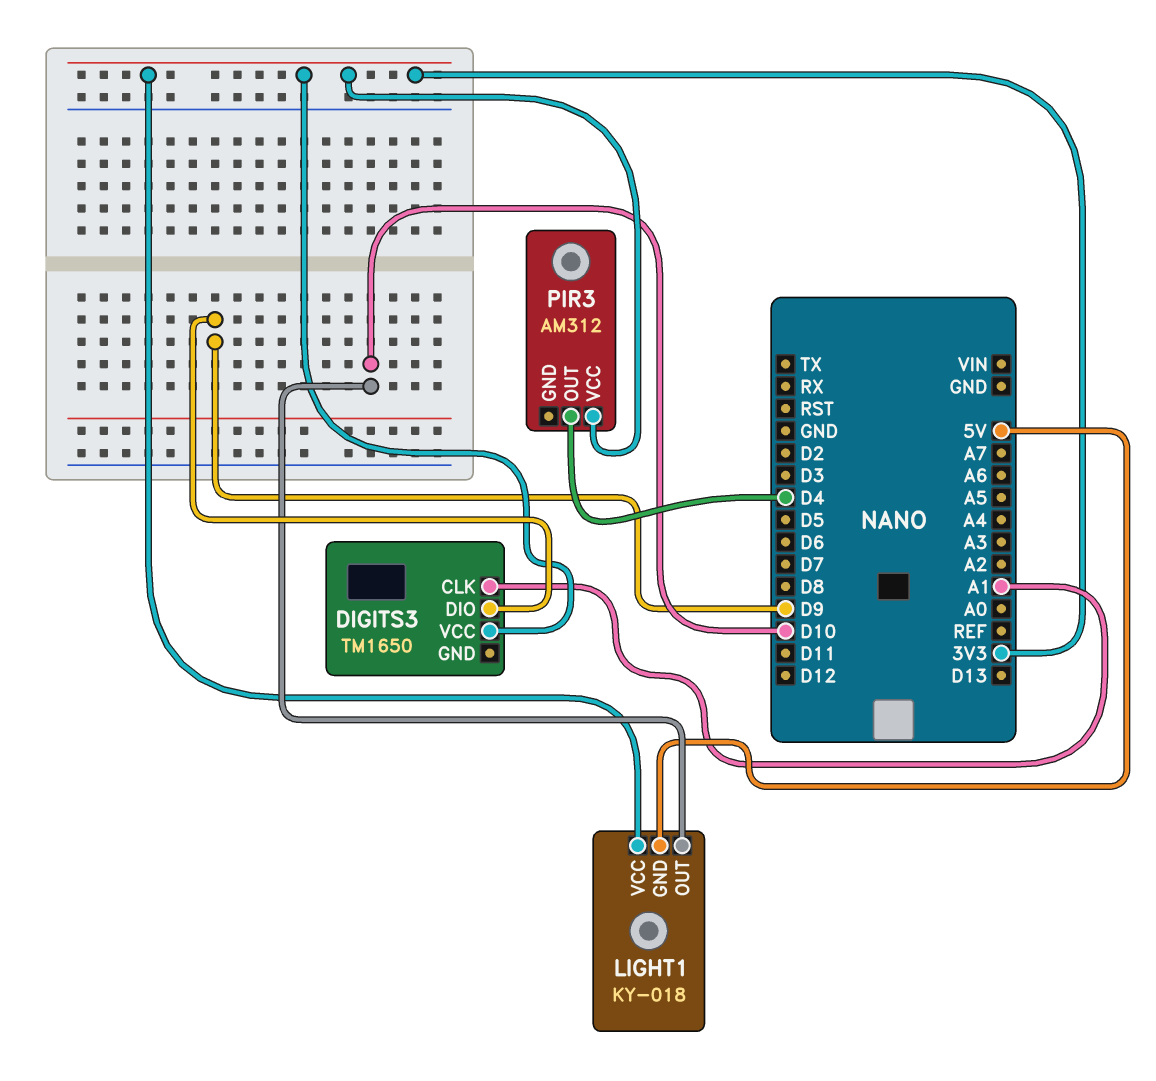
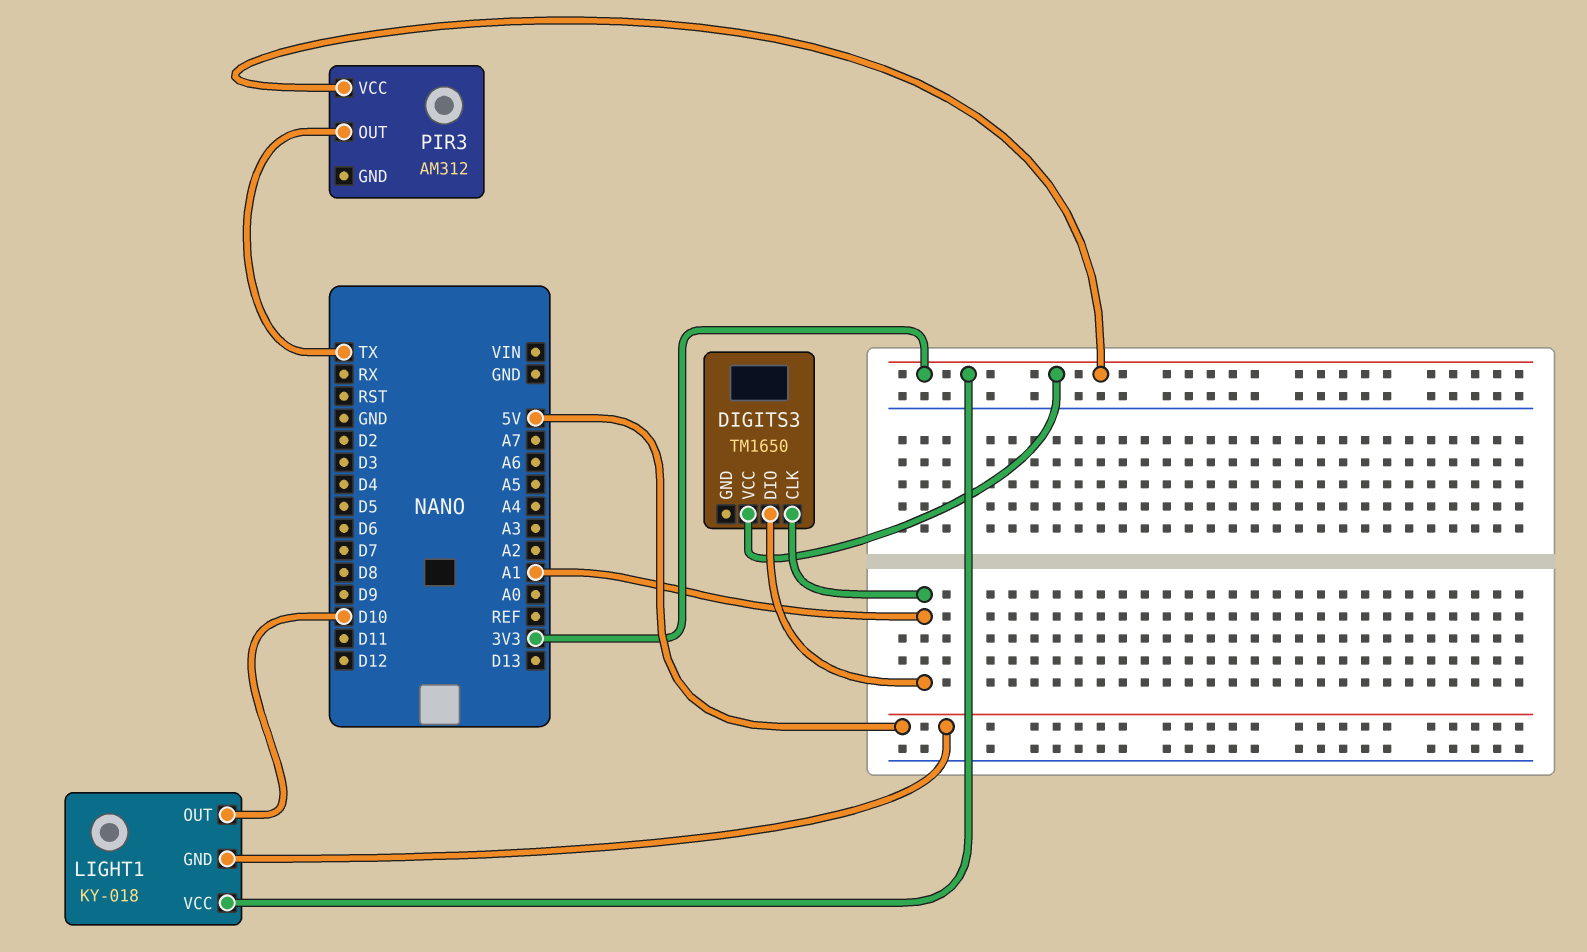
DIGITS3 pin DIO: D9 -> A1
PIR3 pin OUT: D4 -> TX

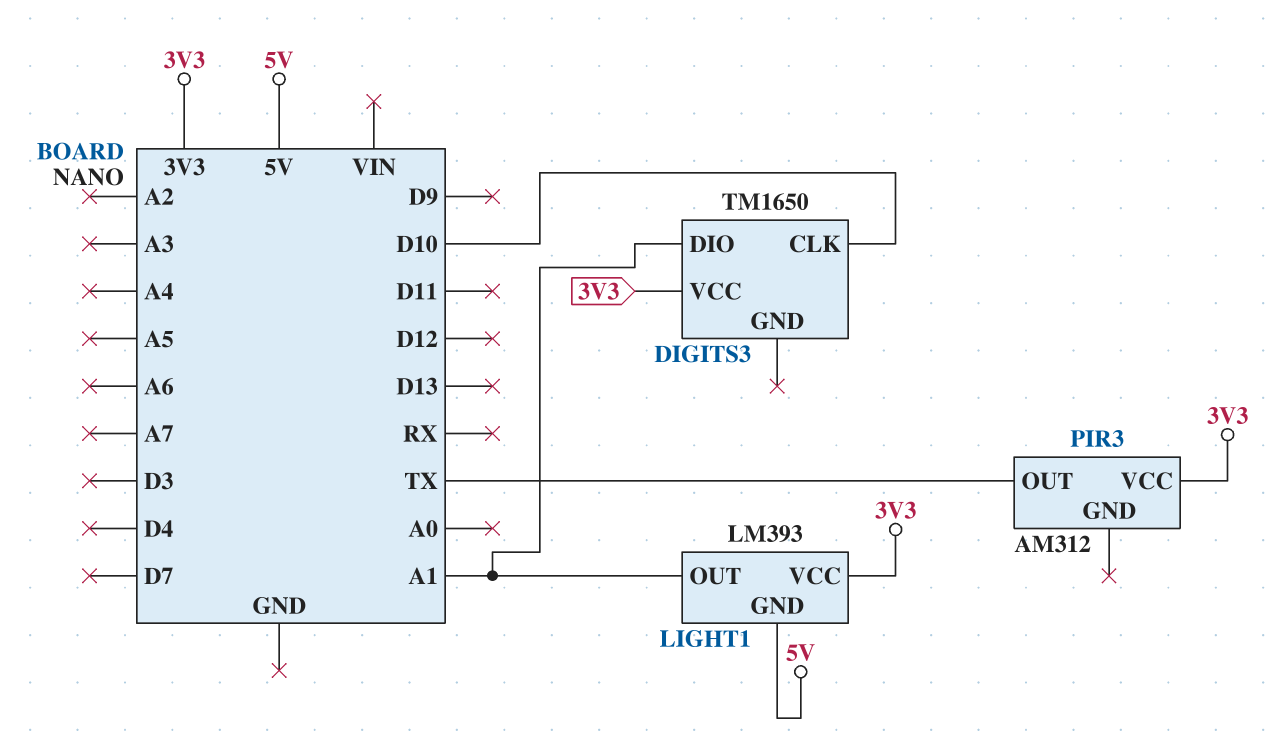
DIGITS3 pin CLK: A1 -> D10
LIGHT1: KY-018 -> LM393
LIGHT1 pin OUT: D10 -> A1

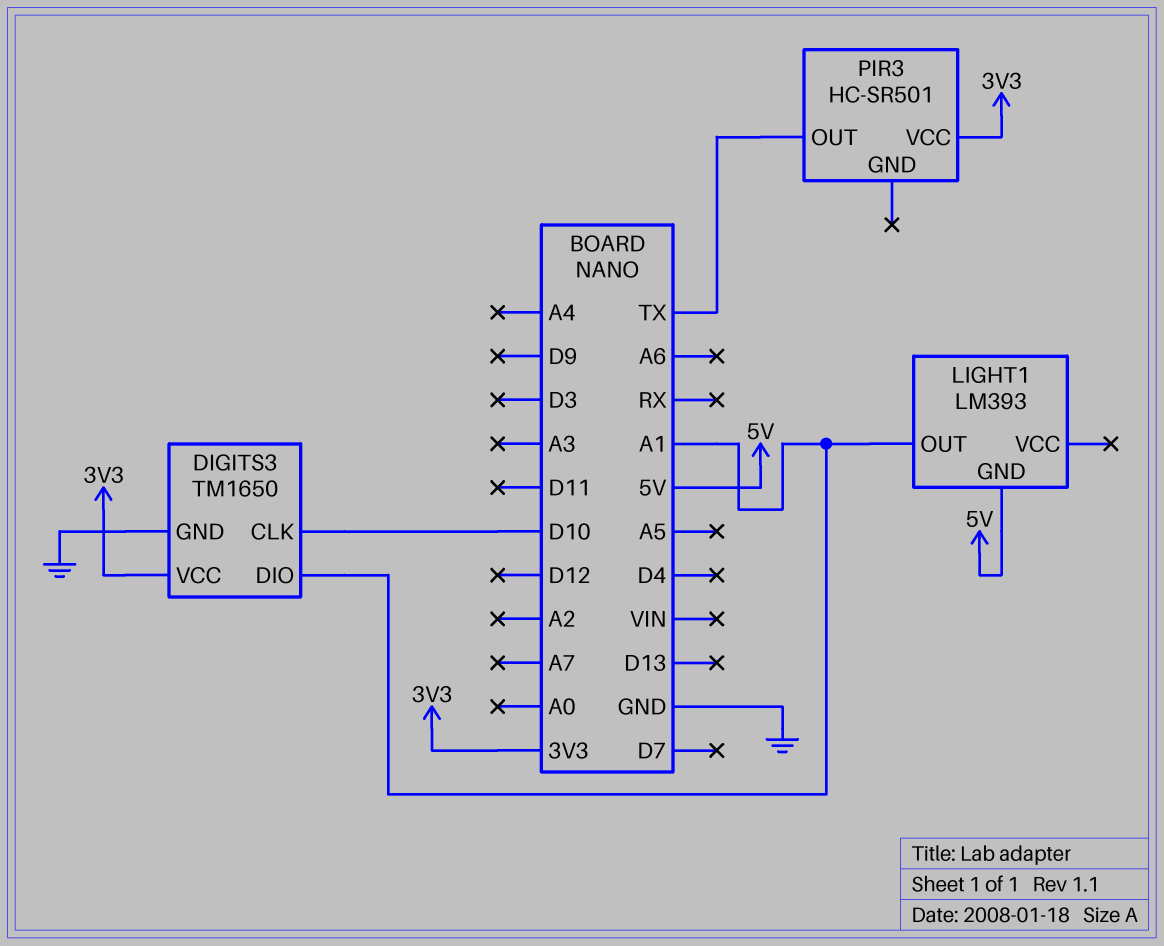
DIGITS3 pin GND: none -> GND
LIGHT1 pin VCC: 3V3 -> none
PIR3: AM312 -> HC-SR501

